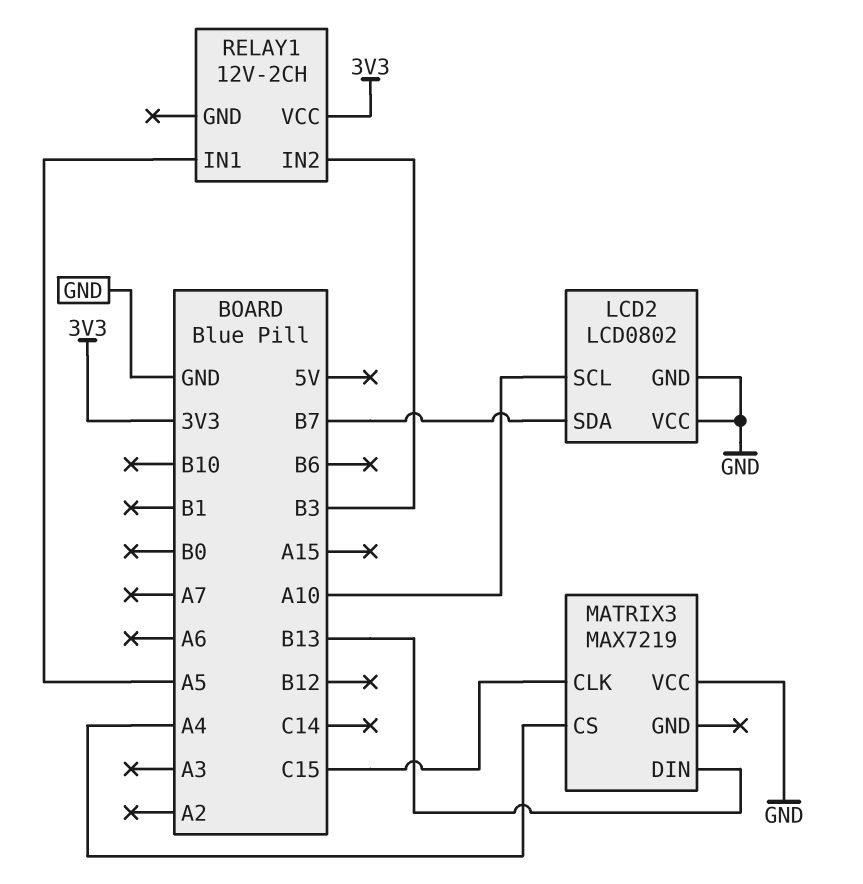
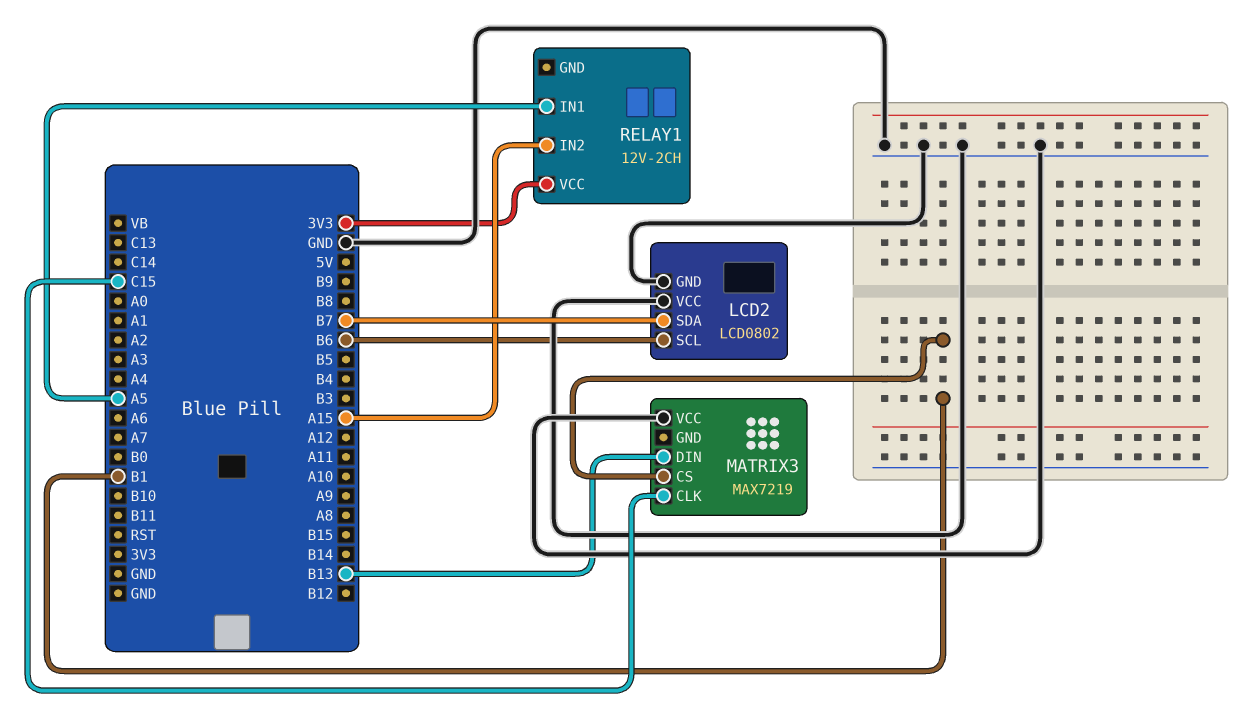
LCD2 pin SCL: A10 -> B6
MATRIX3 pin CS: A4 -> B1
RELAY1 pin IN2: B3 -> A15

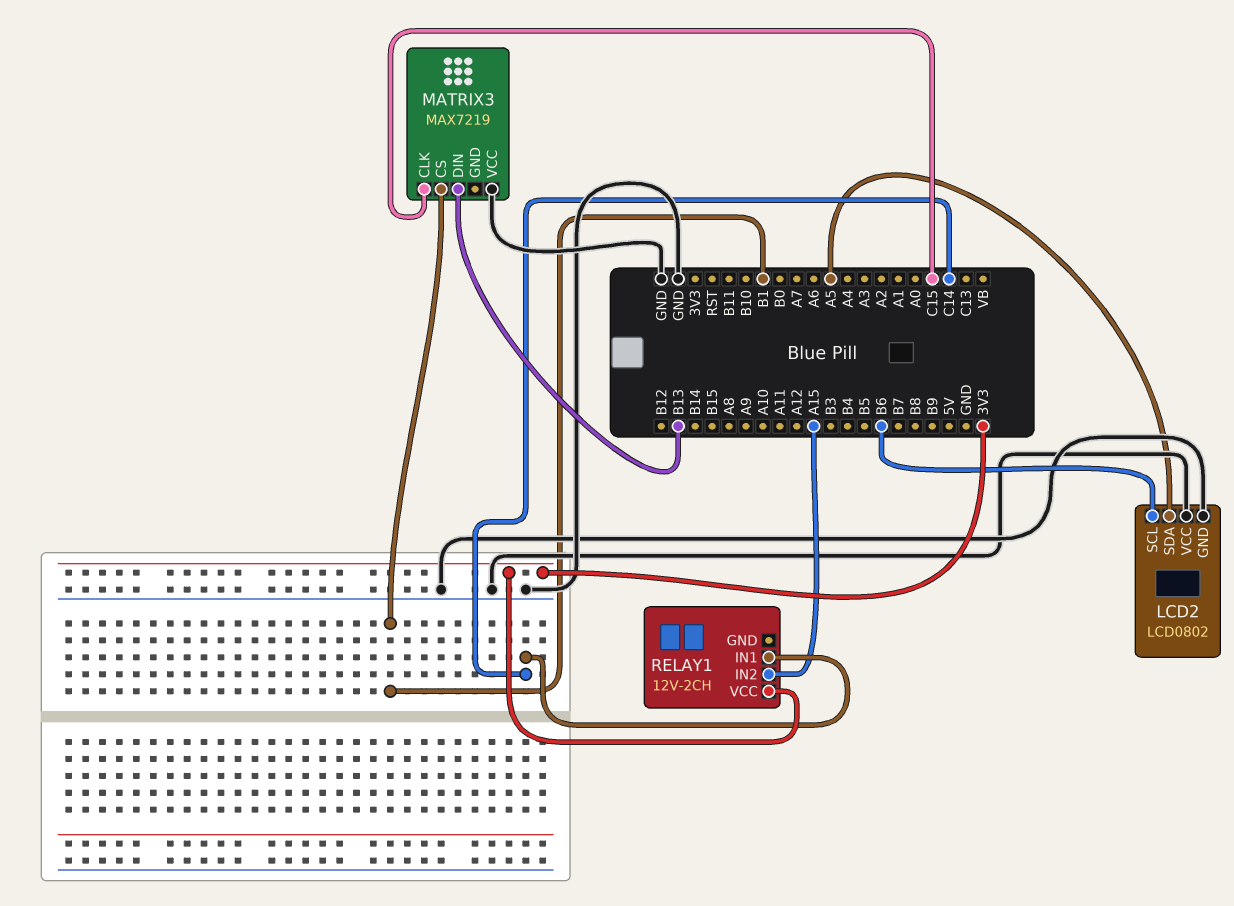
LCD2 pin SDA: B7 -> A5
RELAY1 pin IN1: A5 -> C14

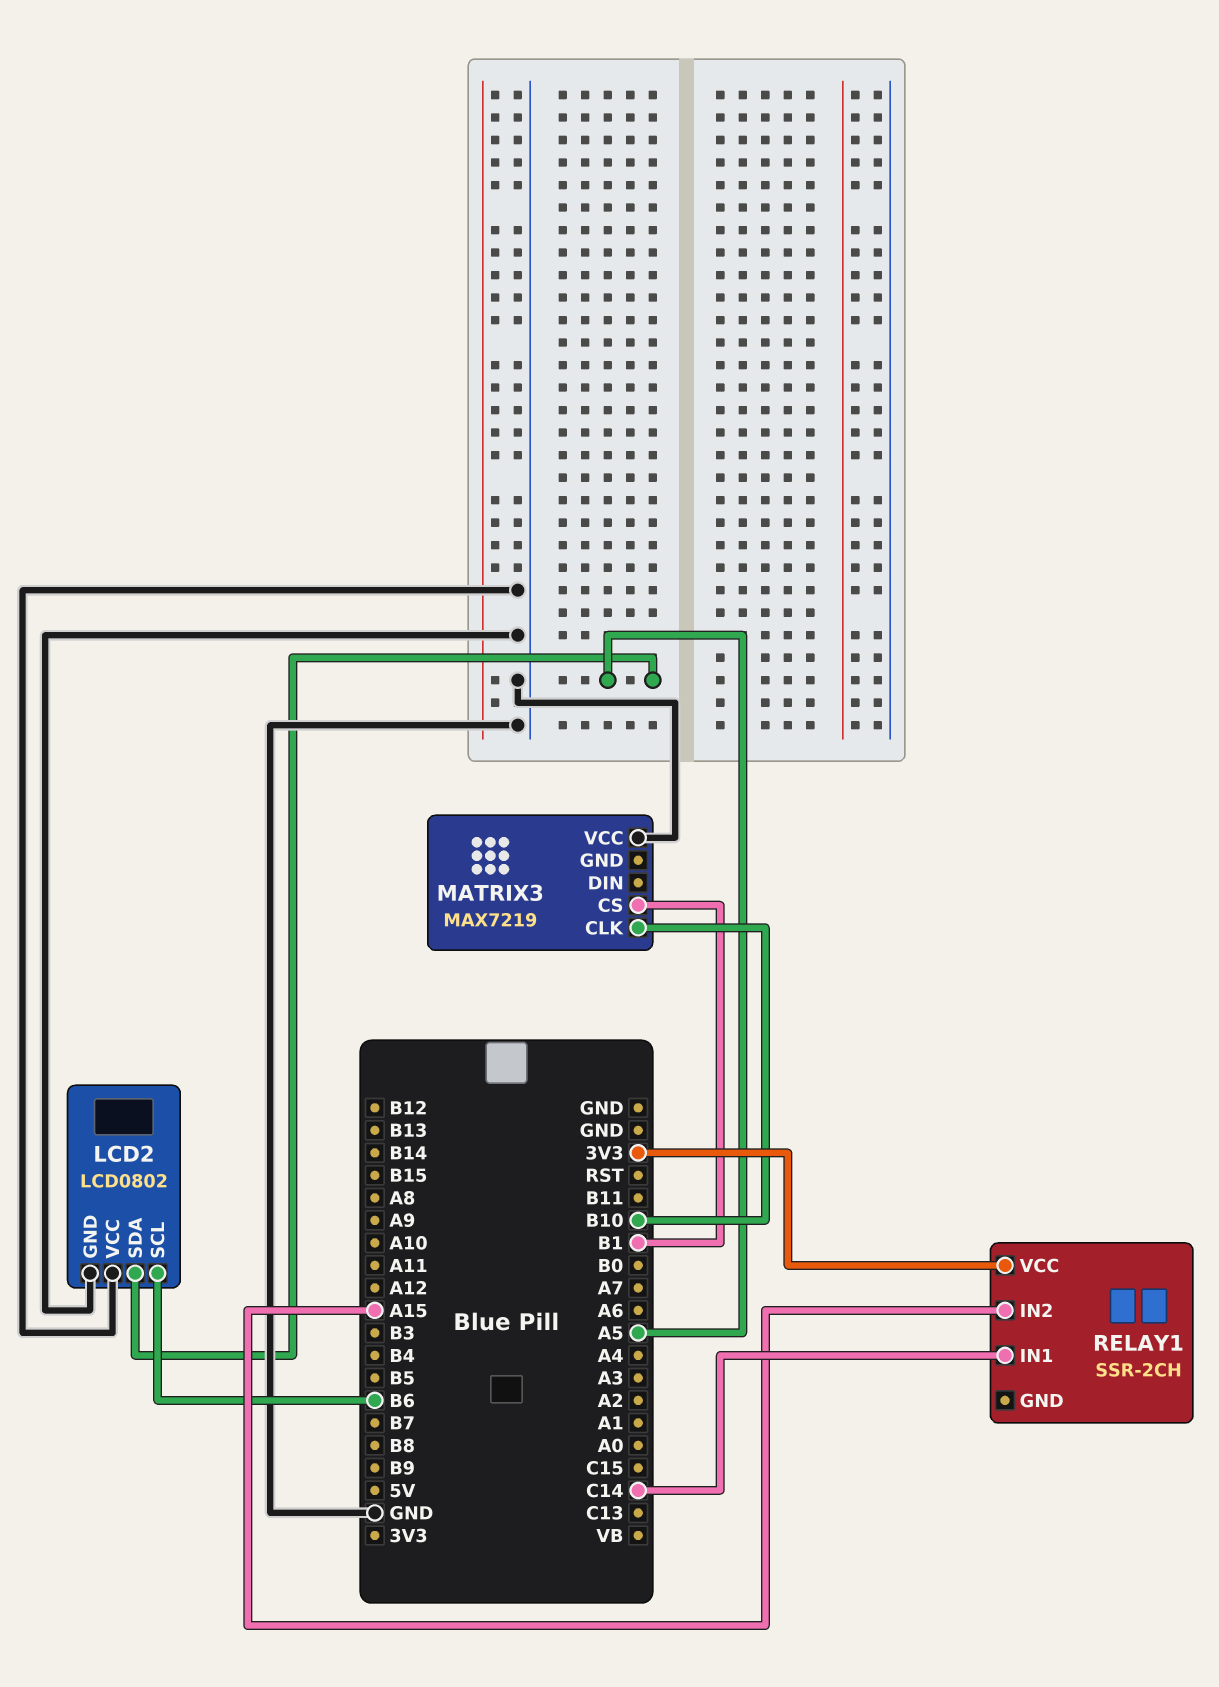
MATRIX3 pin CLK: C15 -> B10
MATRIX3 pin DIN: B13 -> none
RELAY1: 12V-2CH -> SSR-2CH

